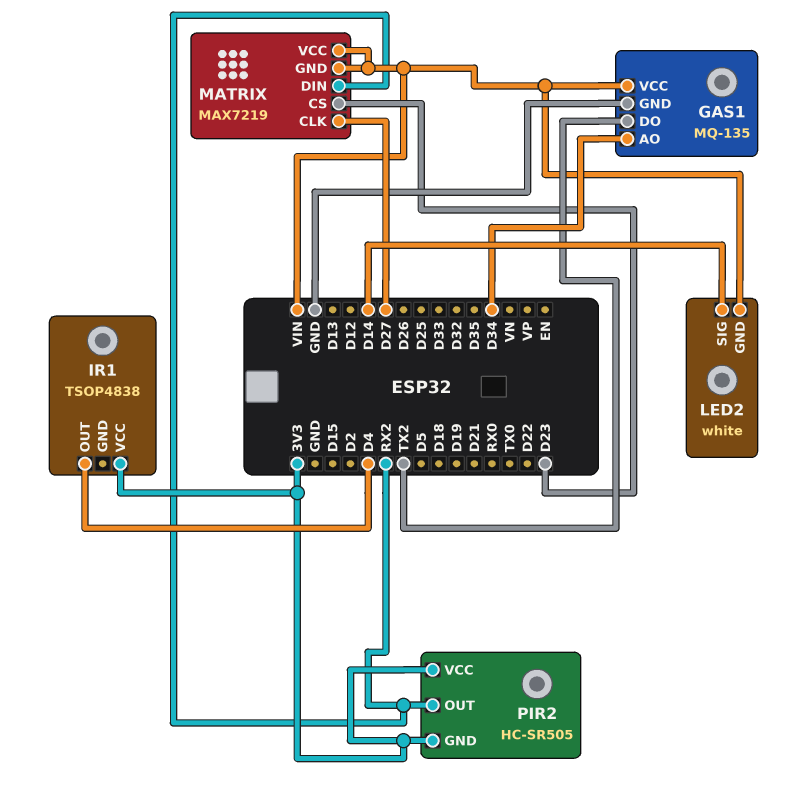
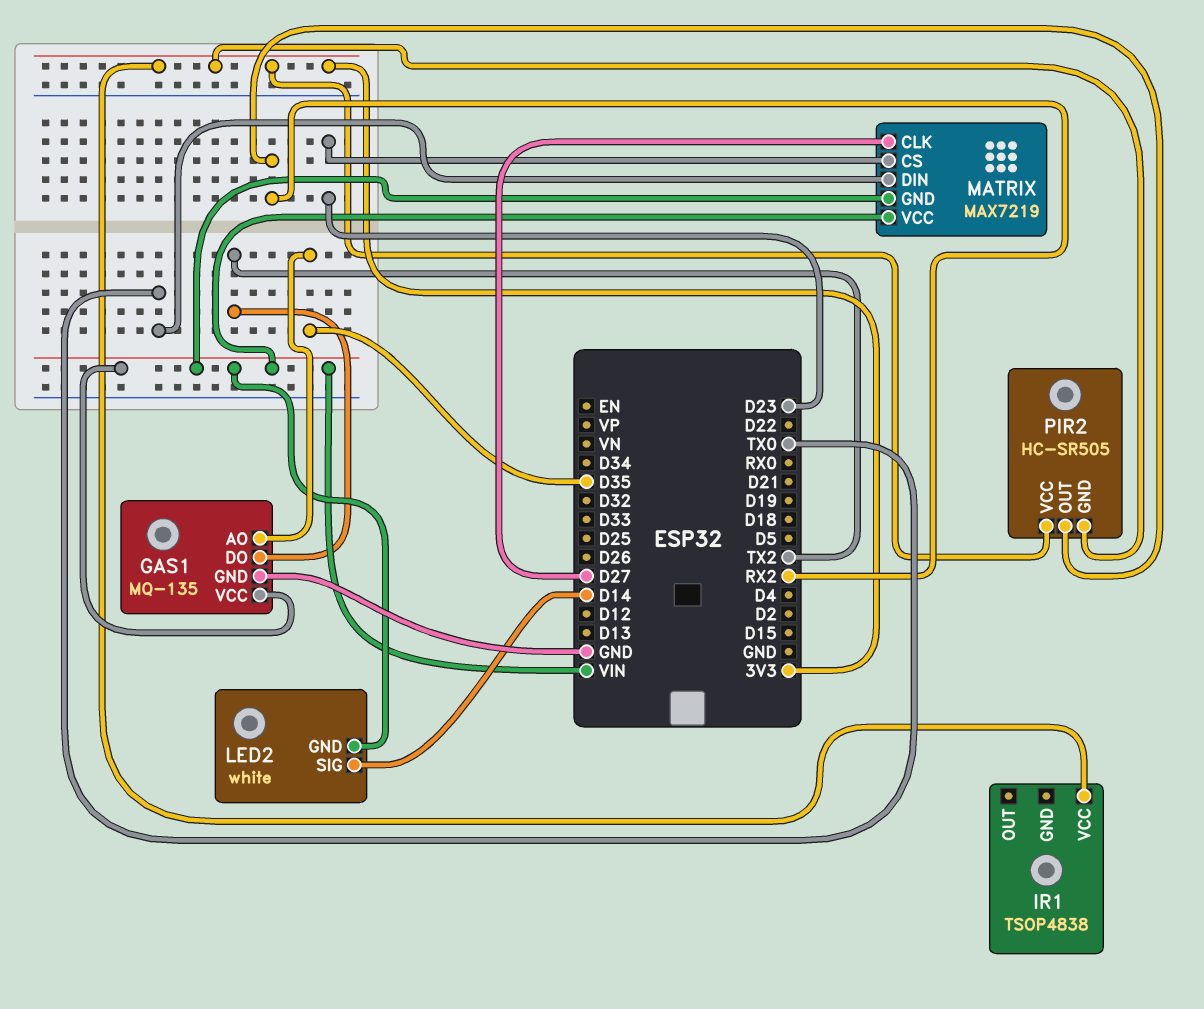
GAS1 pin AO: D34 -> D35
IR1 pin OUT: D4 -> none
MATRIX pin DIN: RX2 -> TX0

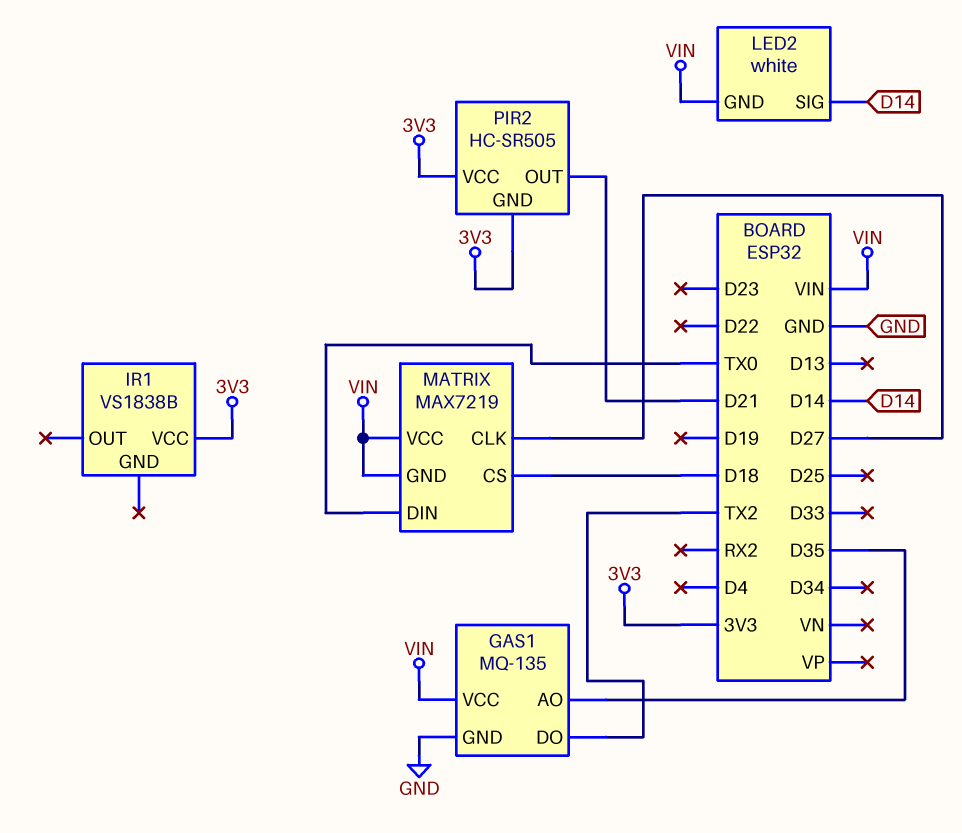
IR1: TSOP4838 -> VS1838B
MATRIX pin CS: D23 -> D18
PIR2 pin OUT: RX2 -> D21

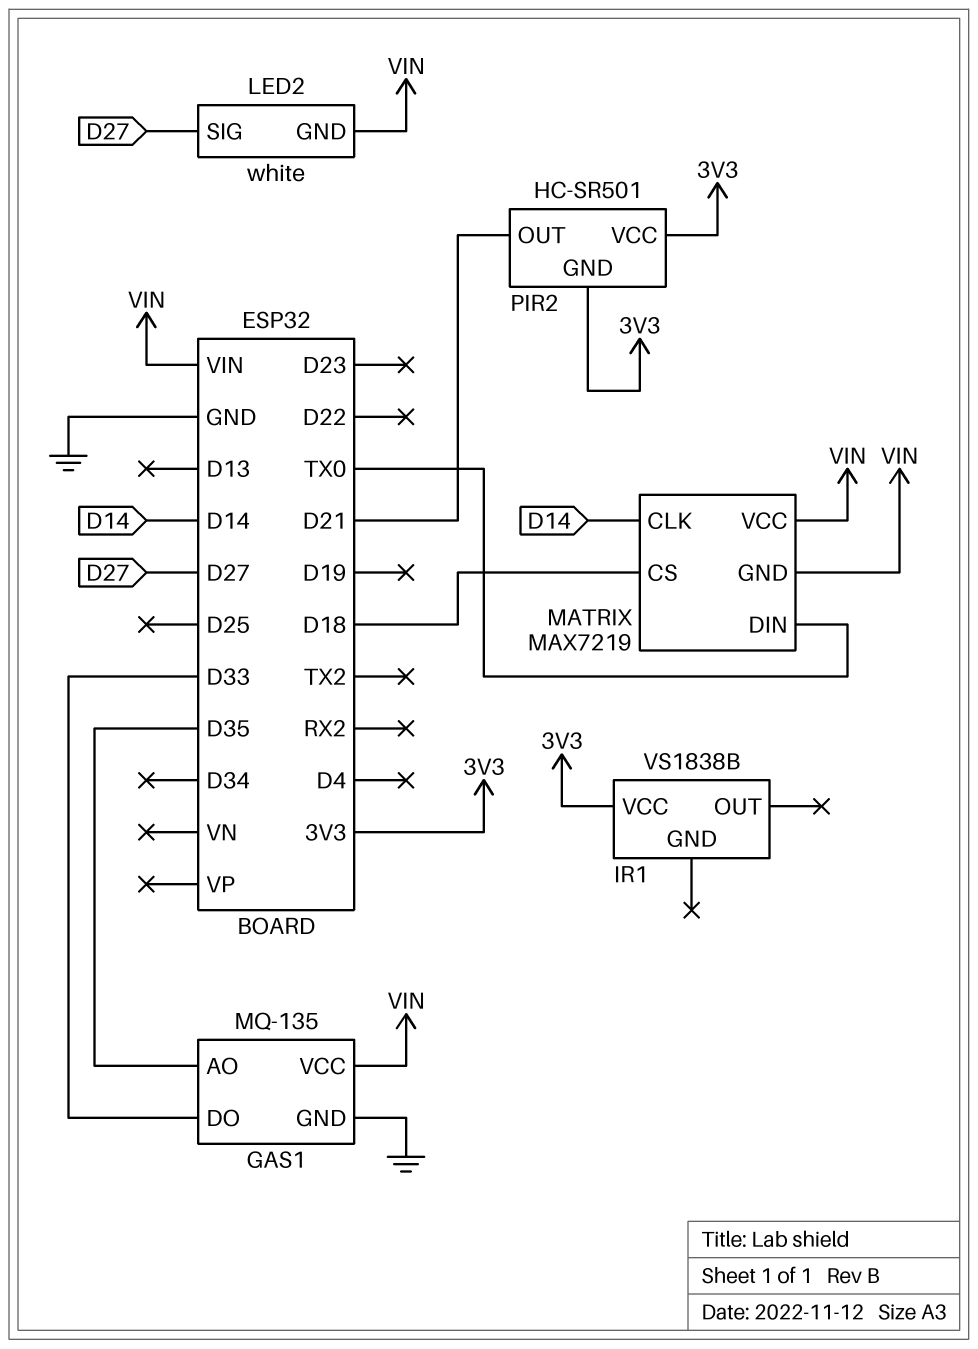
GAS1 pin DO: TX2 -> D33
LED2 pin SIG: D14 -> D27
MATRIX pin CLK: D27 -> D14
PIR2: HC-SR505 -> HC-SR501

